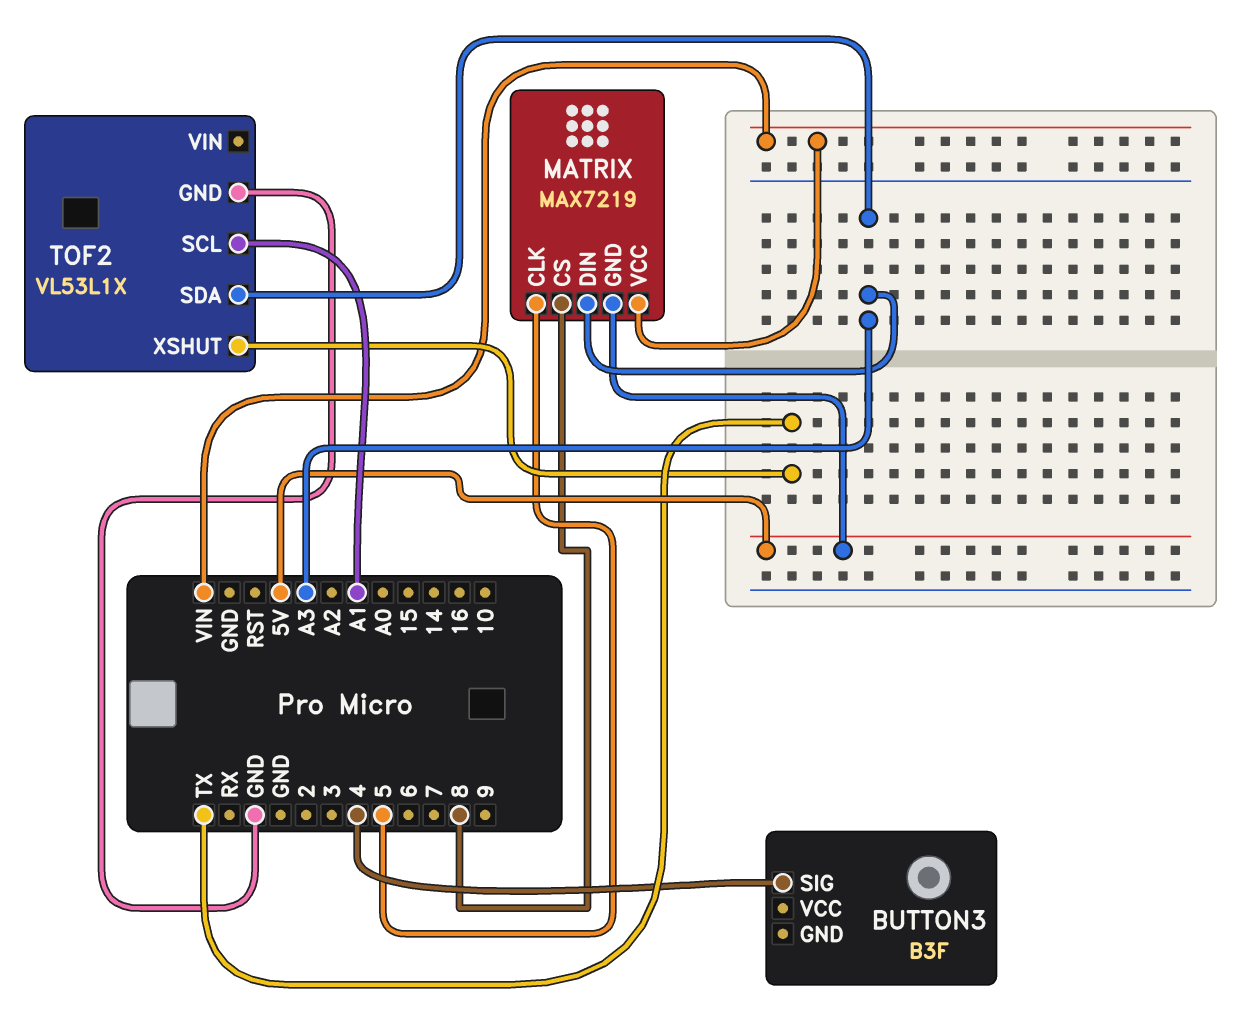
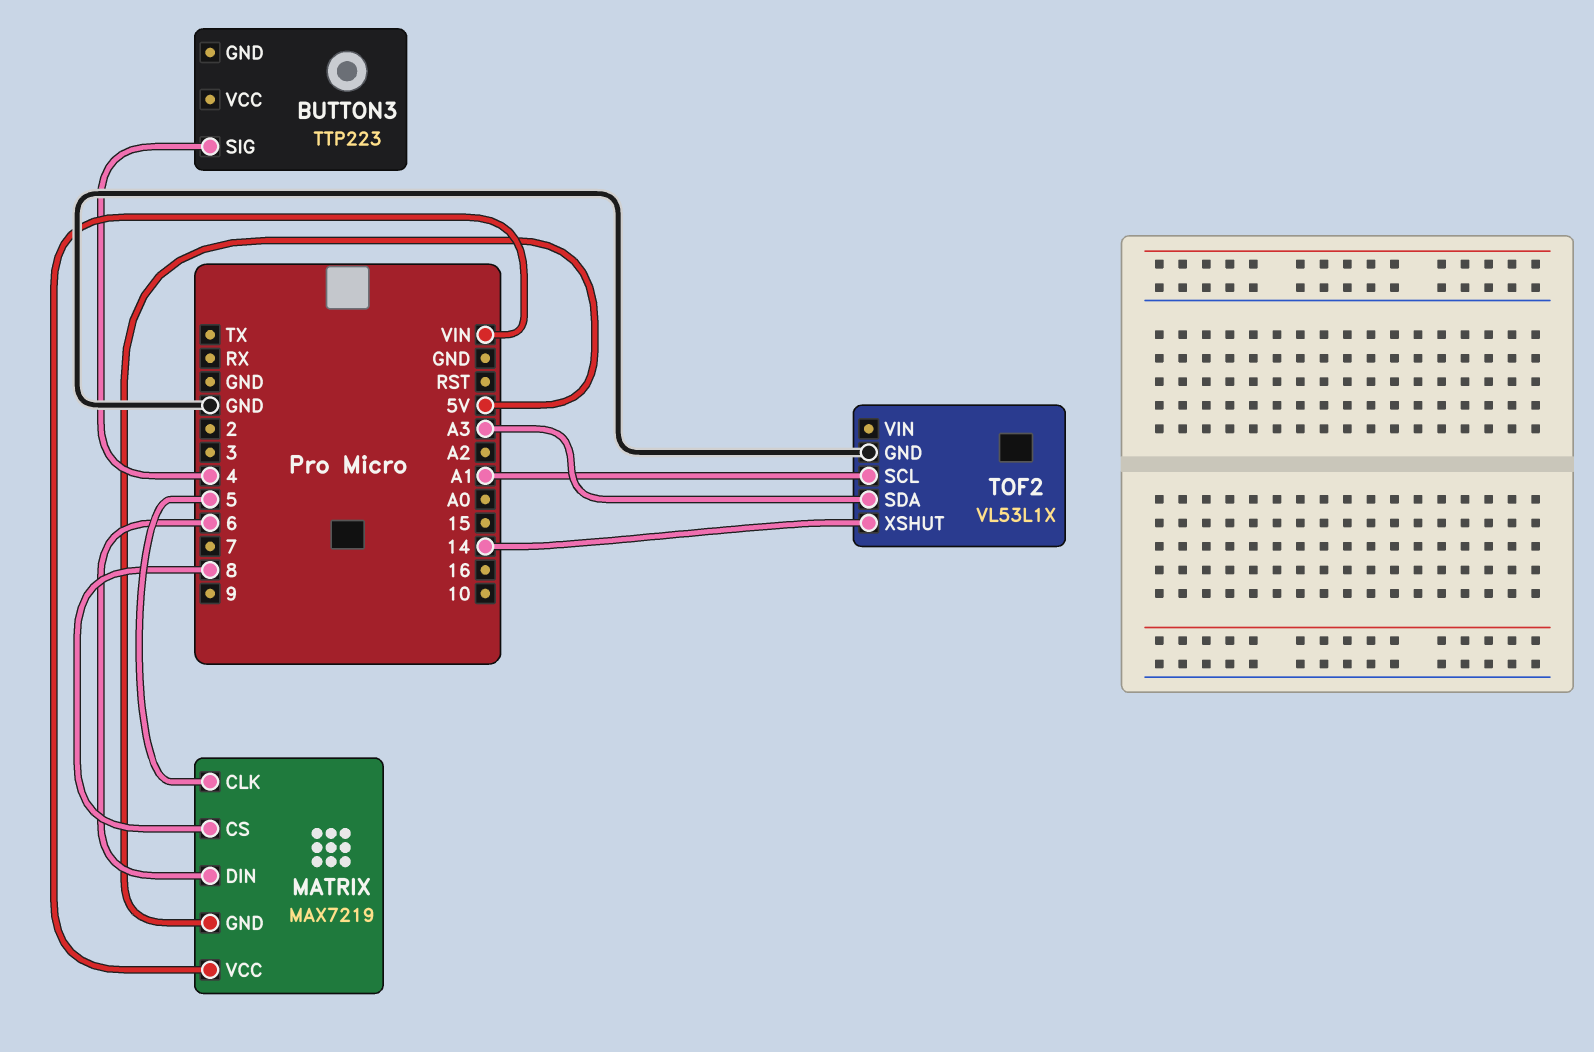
BUTTON3: B3F -> TTP223
MATRIX pin DIN: A3 -> 6
TOF2 pin XSHUT: TX -> 14

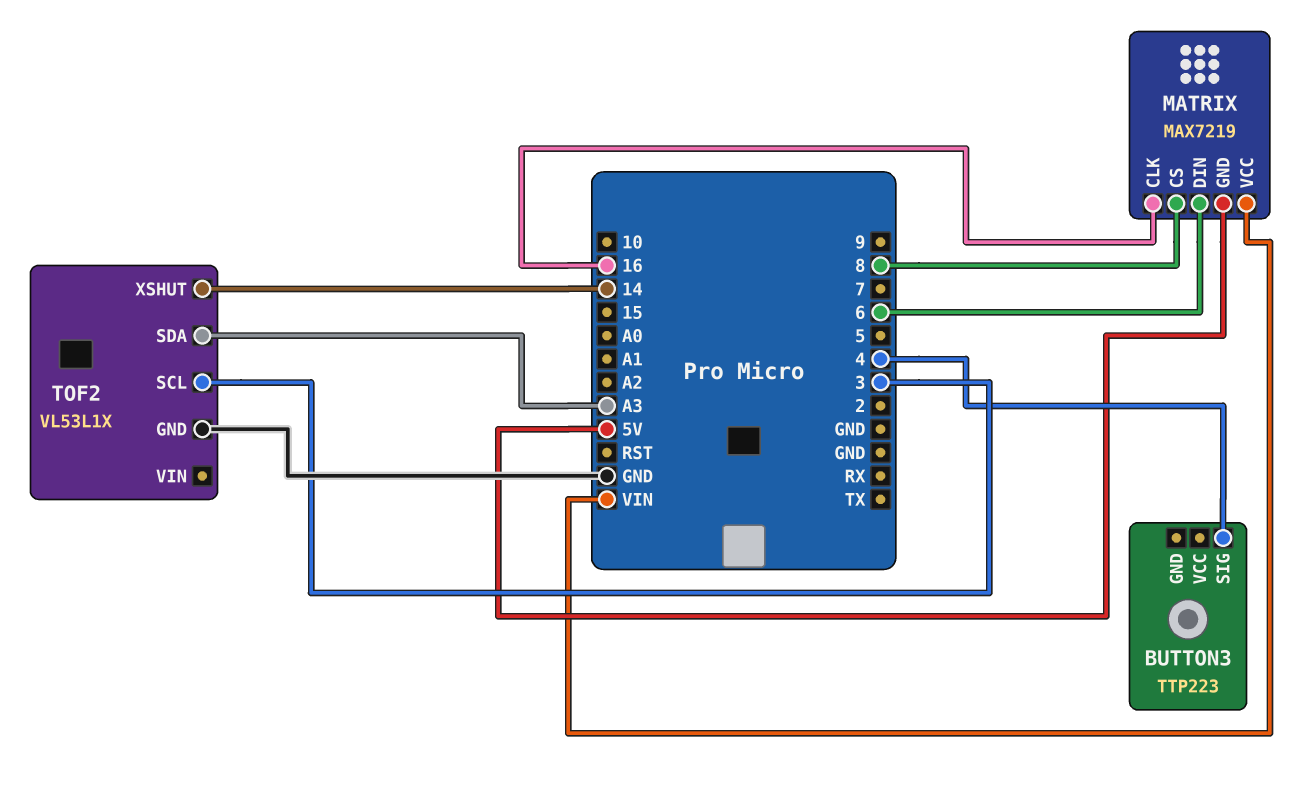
MATRIX pin CLK: 5 -> 16
TOF2 pin SCL: A1 -> 3

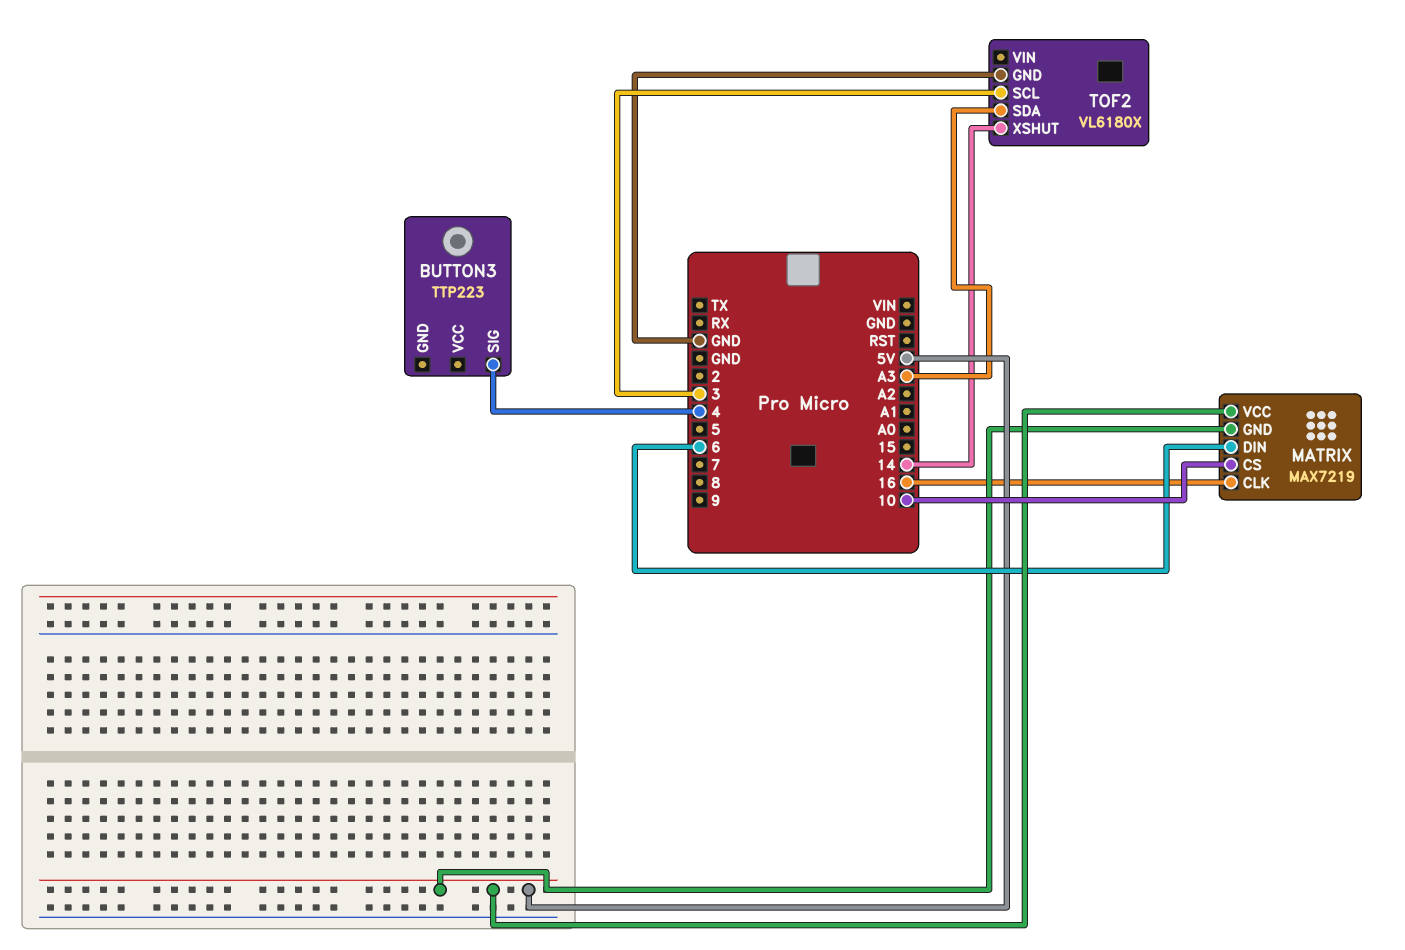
MATRIX pin CS: 8 -> 10
MATRIX pin VCC: VIN -> 5V
TOF2: VL53L1X -> VL6180X

